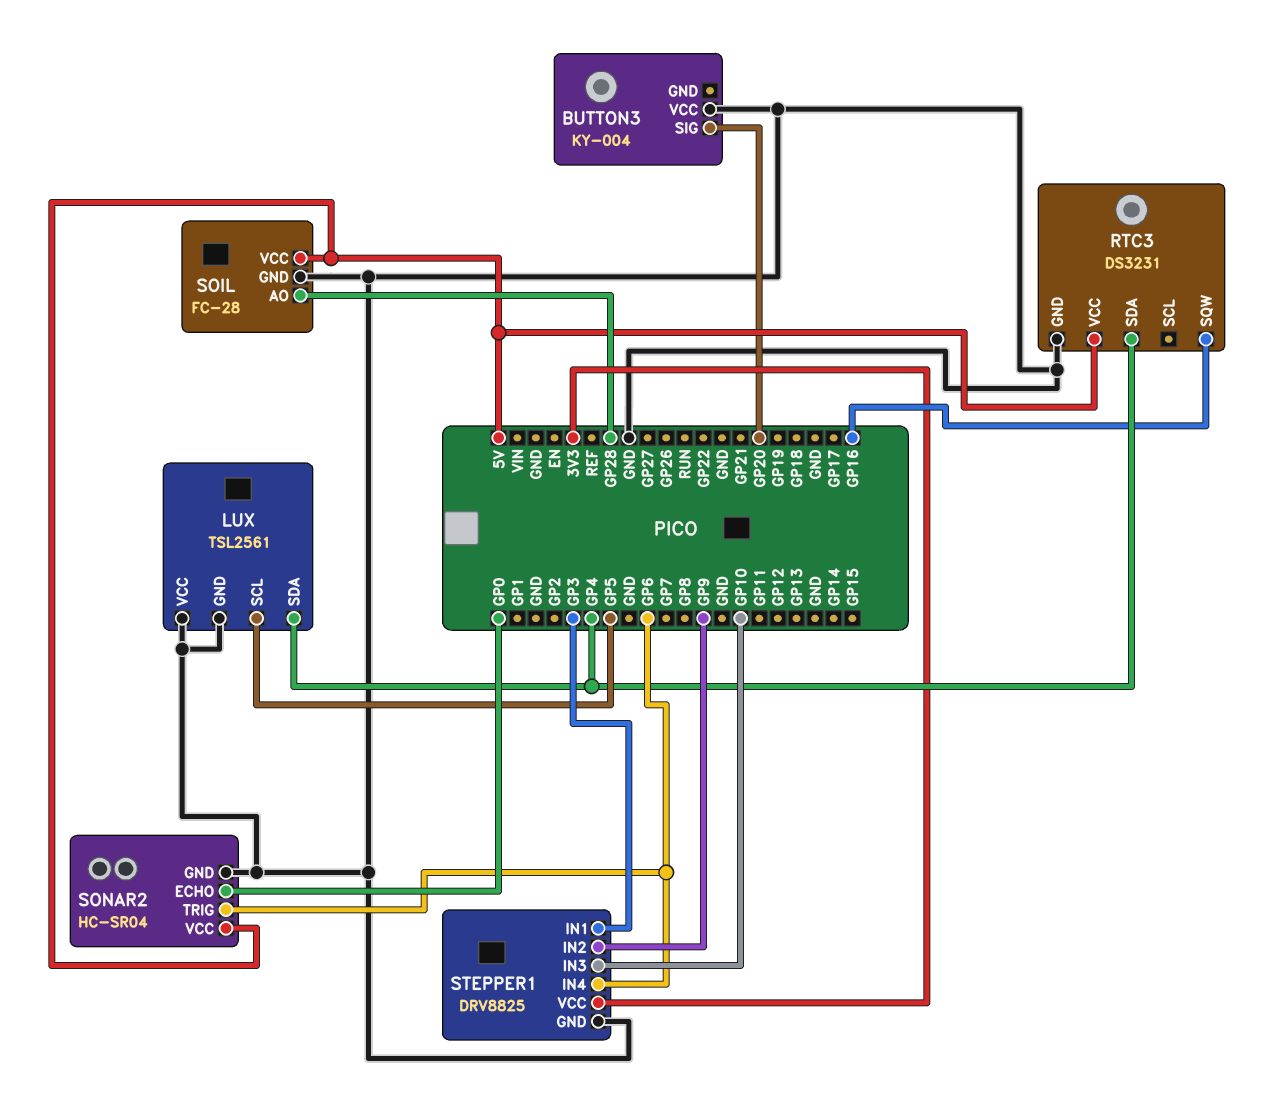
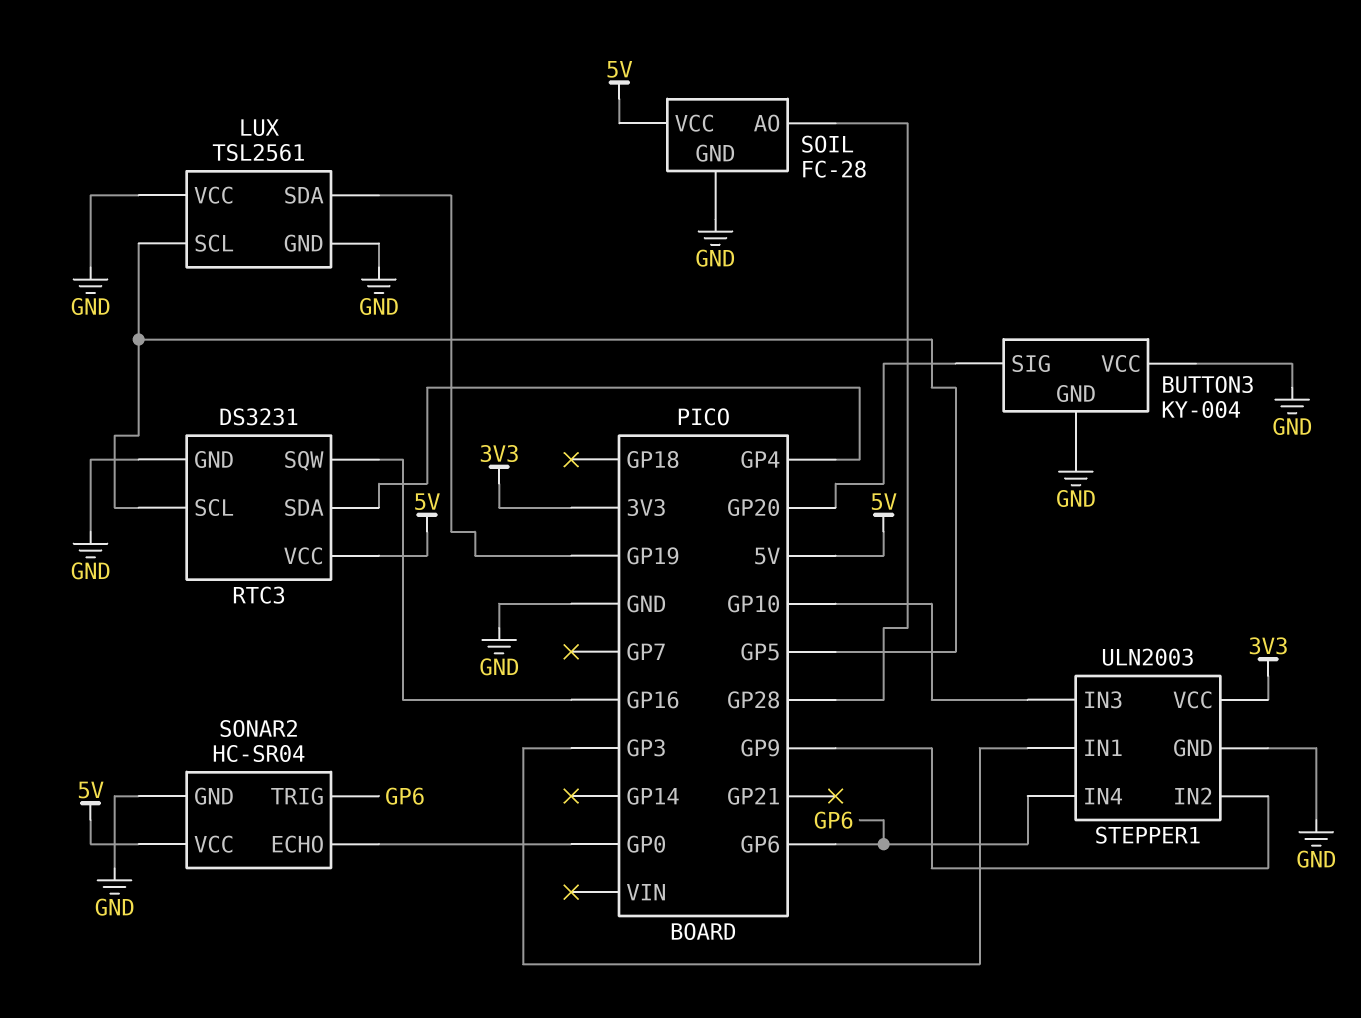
BUTTON3 pin GND: none -> GND
LUX pin SDA: GP4 -> GP19
RTC3 pin SCL: none -> GP5
STEPPER1: DRV8825 -> ULN2003

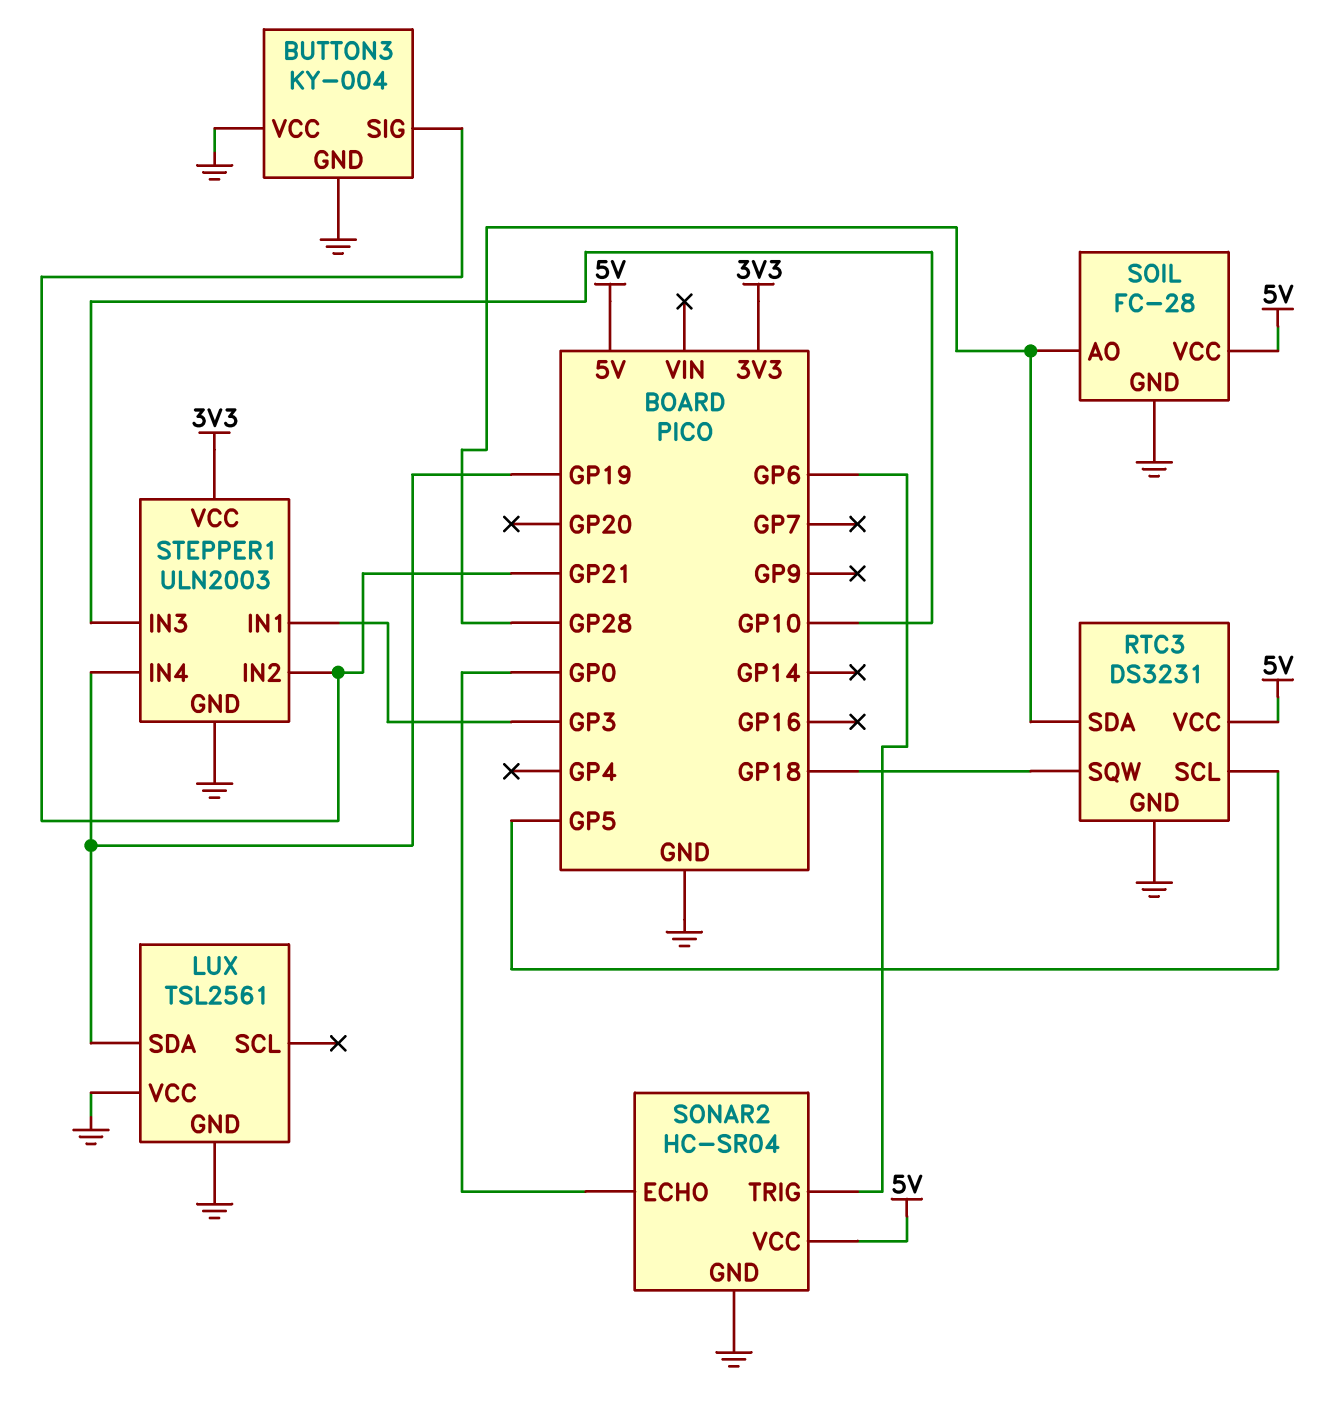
BUTTON3 pin SIG: GP20 -> GP21
LUX pin SCL: GP5 -> none
RTC3 pin SDA: GP4 -> GP28
RTC3 pin SQW: GP16 -> GP18
STEPPER1 pin IN2: GP9 -> GP21
STEPPER1 pin IN4: GP6 -> GP19

